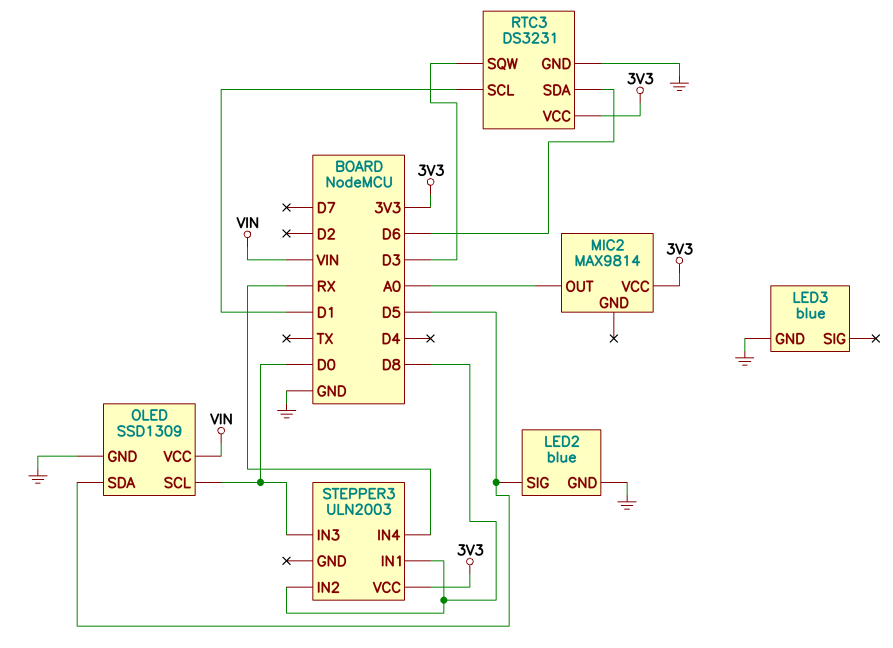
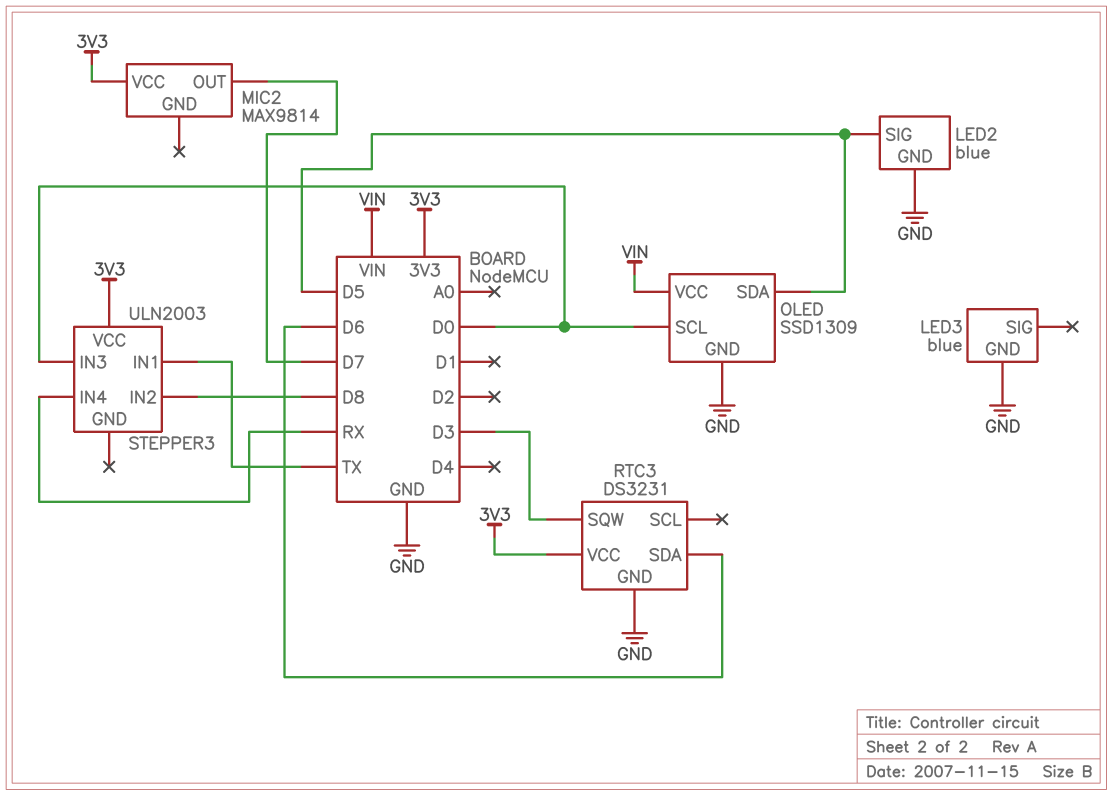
MIC2 pin OUT: A0 -> D7
RTC3 pin SCL: D1 -> none
STEPPER3 pin IN1: D8 -> TX

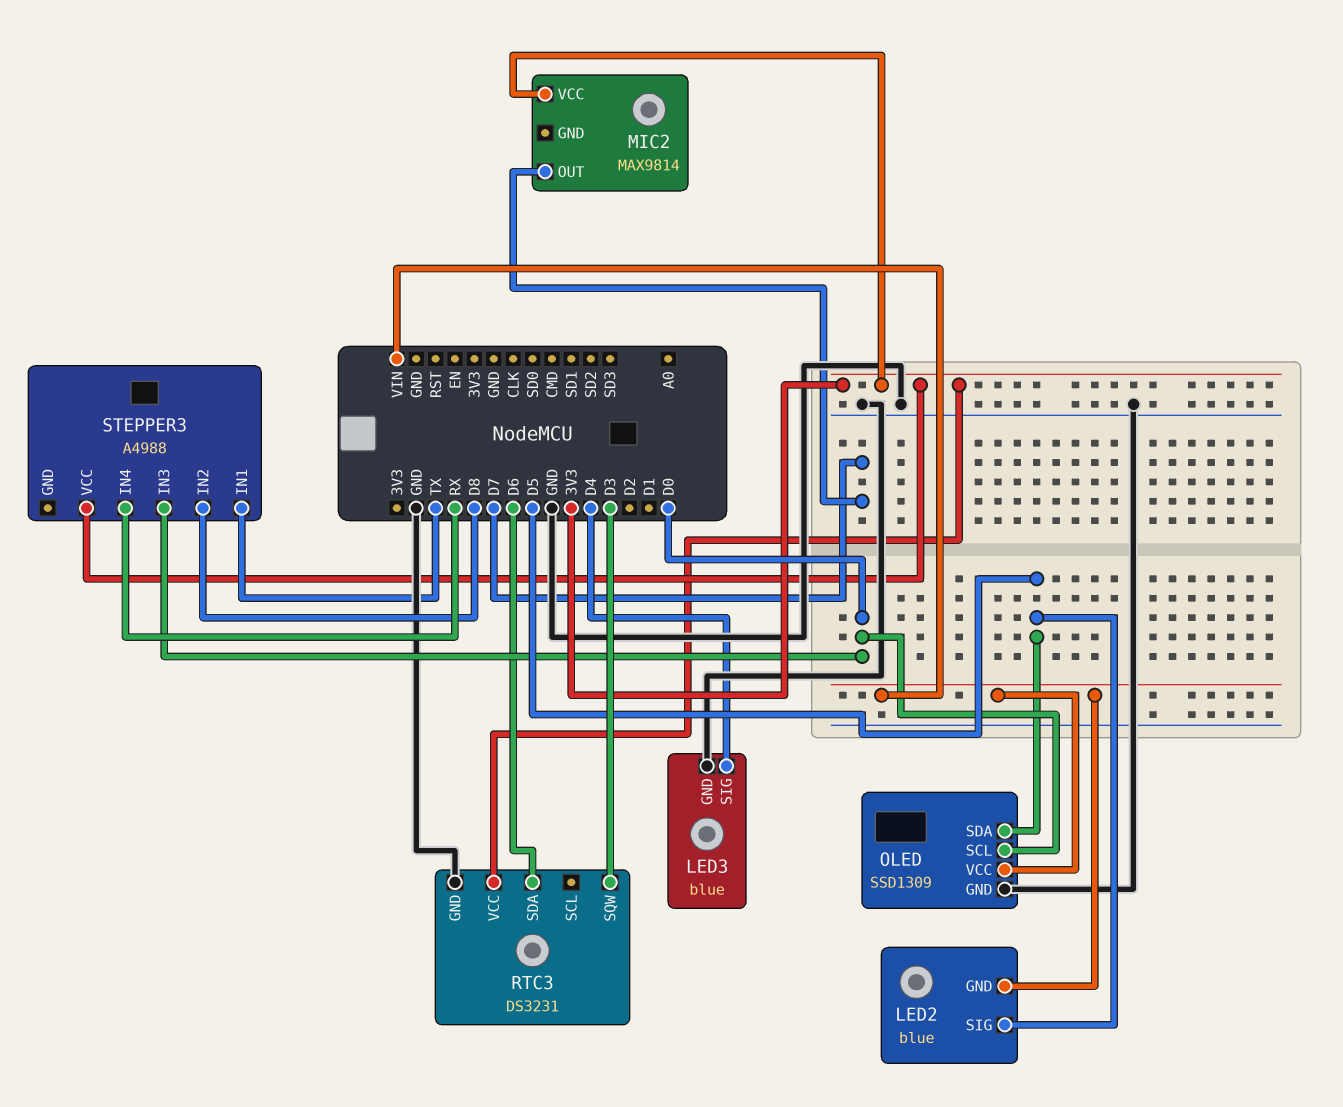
LED2 pin GND: GND -> VIN
LED3 pin SIG: none -> D4
STEPPER3: ULN2003 -> A4988

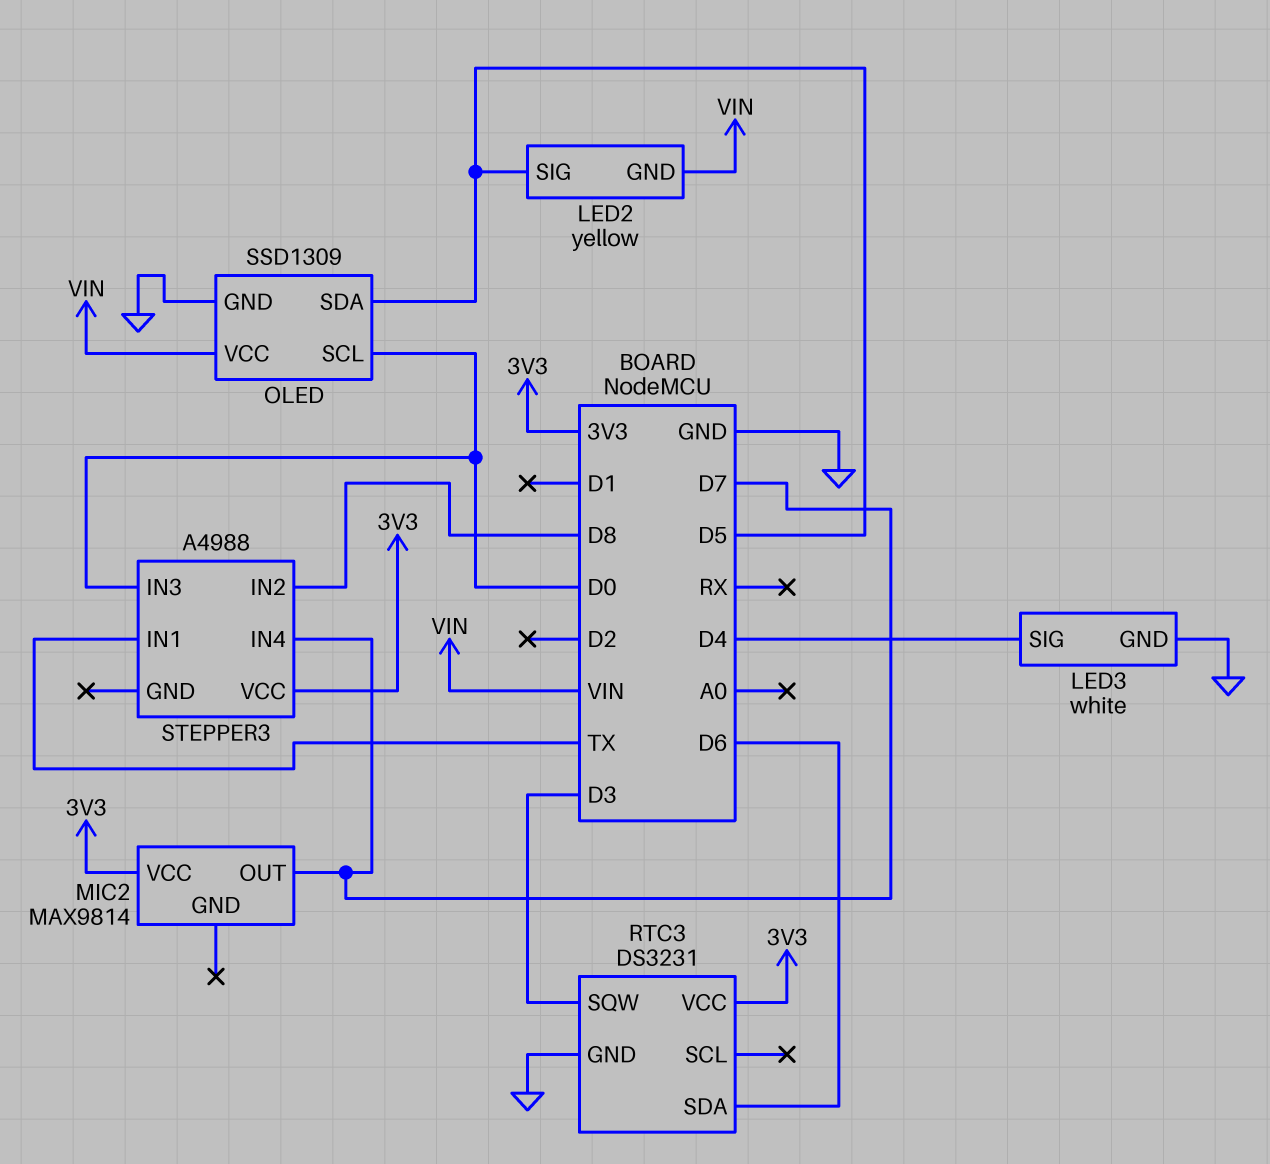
LED2: blue -> yellow
LED3: blue -> white
STEPPER3 pin IN4: RX -> D7

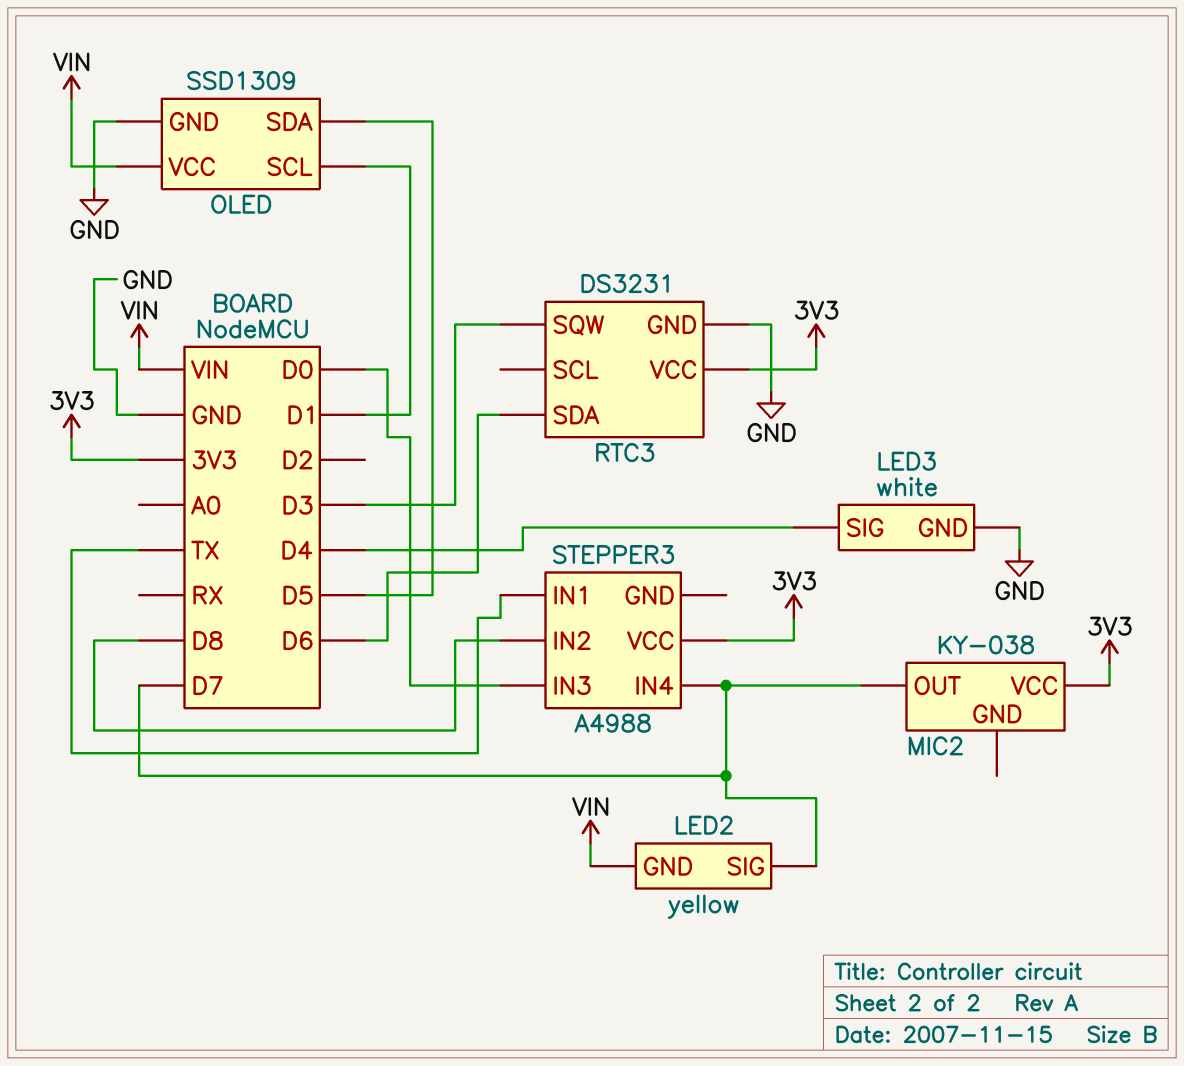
LED2 pin SIG: D5 -> D7
MIC2: MAX9814 -> KY-038
OLED pin SCL: D0 -> D1

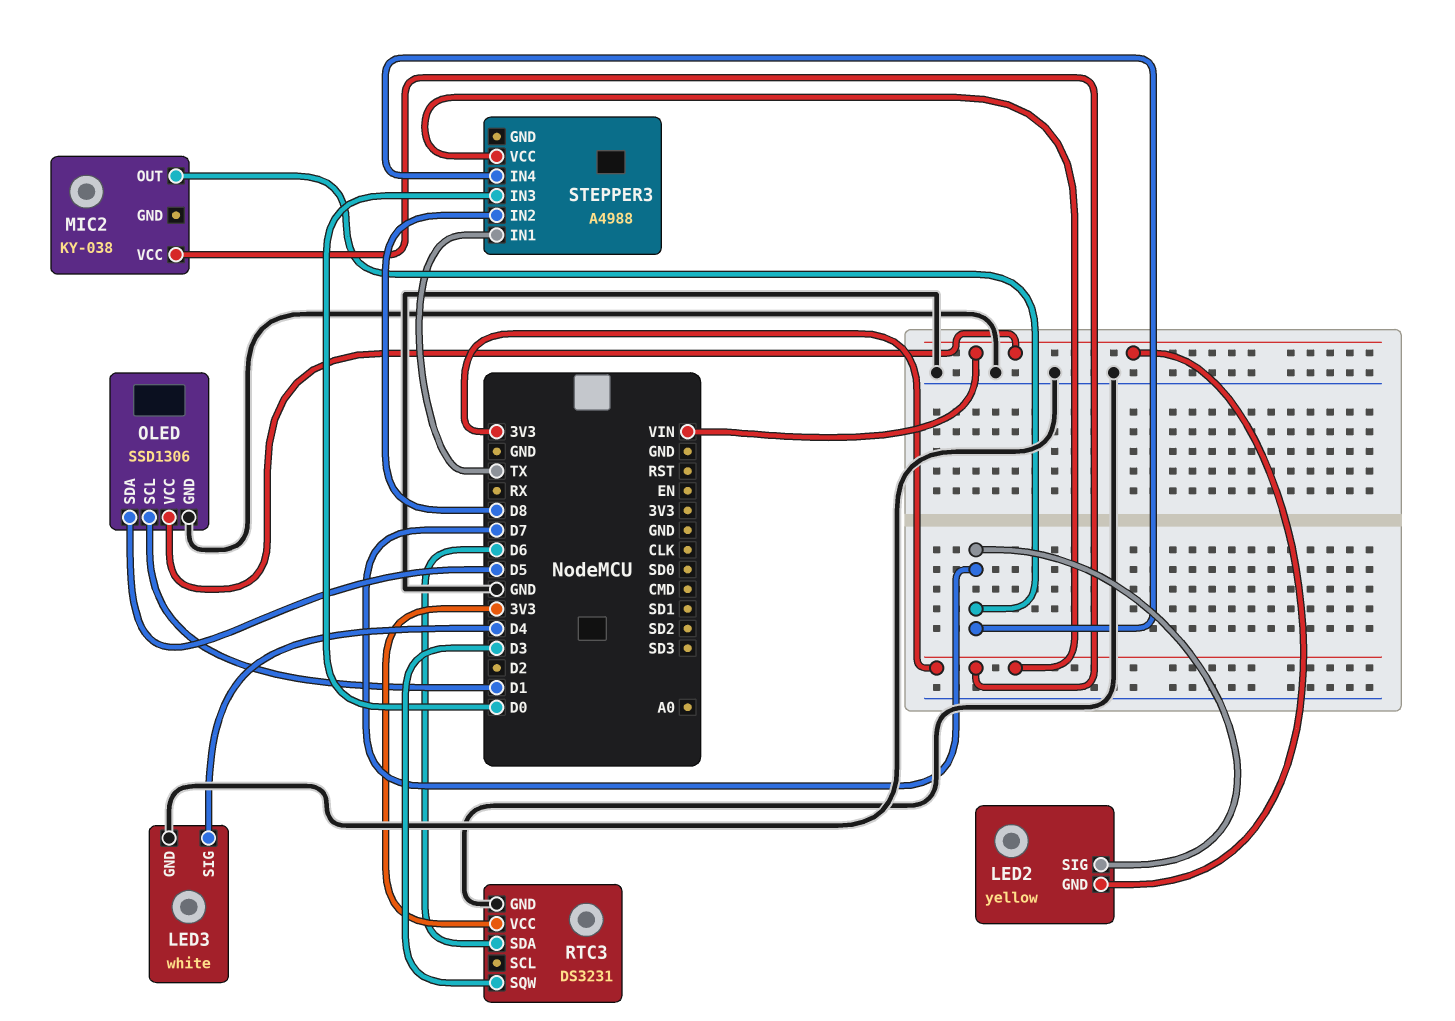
OLED: SSD1309 -> SSD1306

